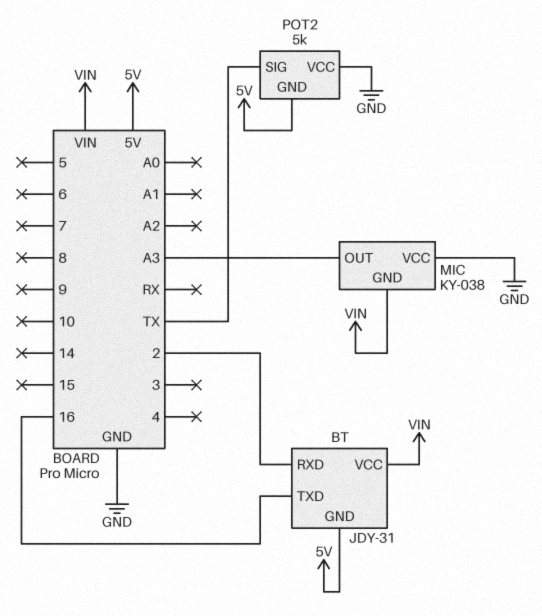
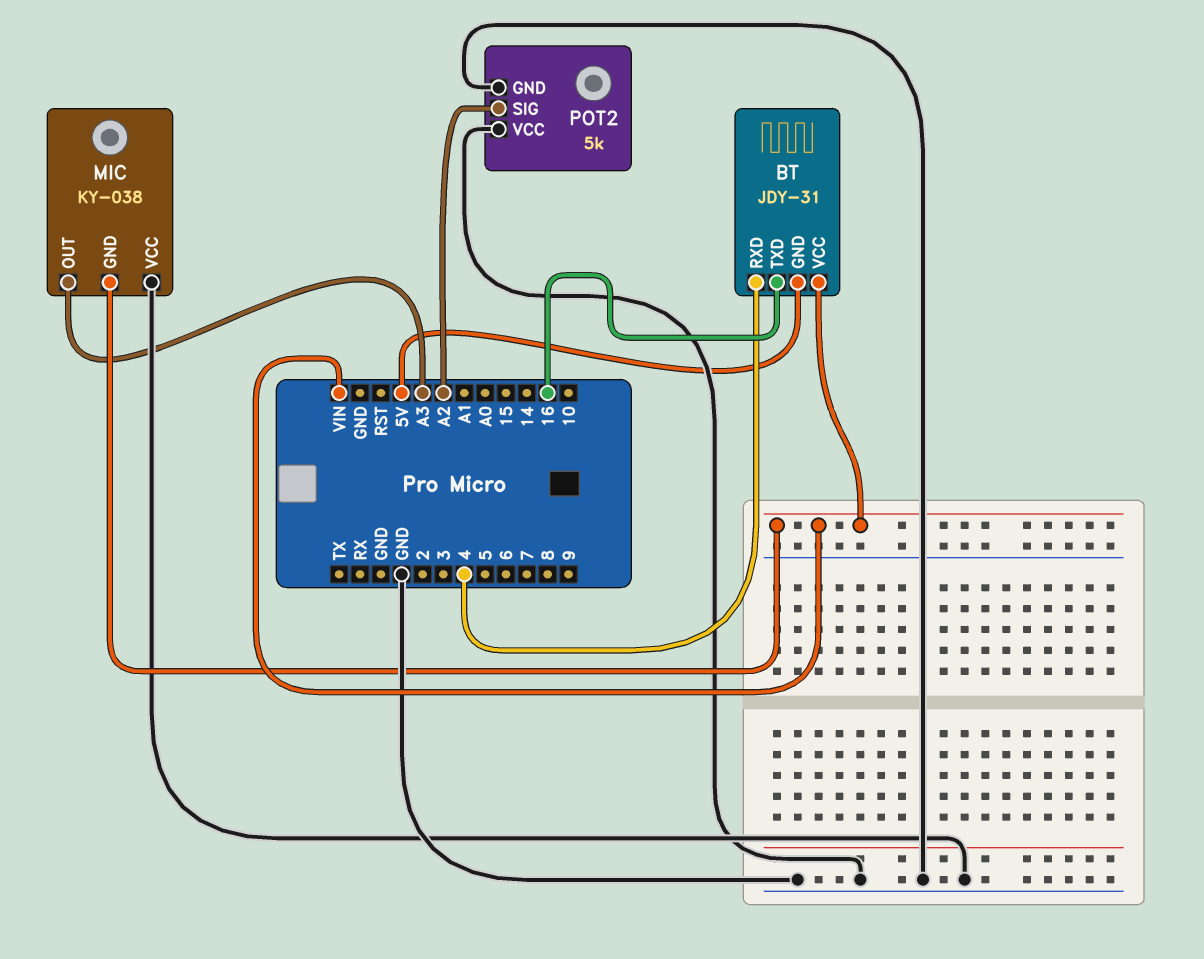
BT pin RXD: 2 -> 4
POT2 pin GND: 5V -> GND
POT2 pin SIG: TX -> A2

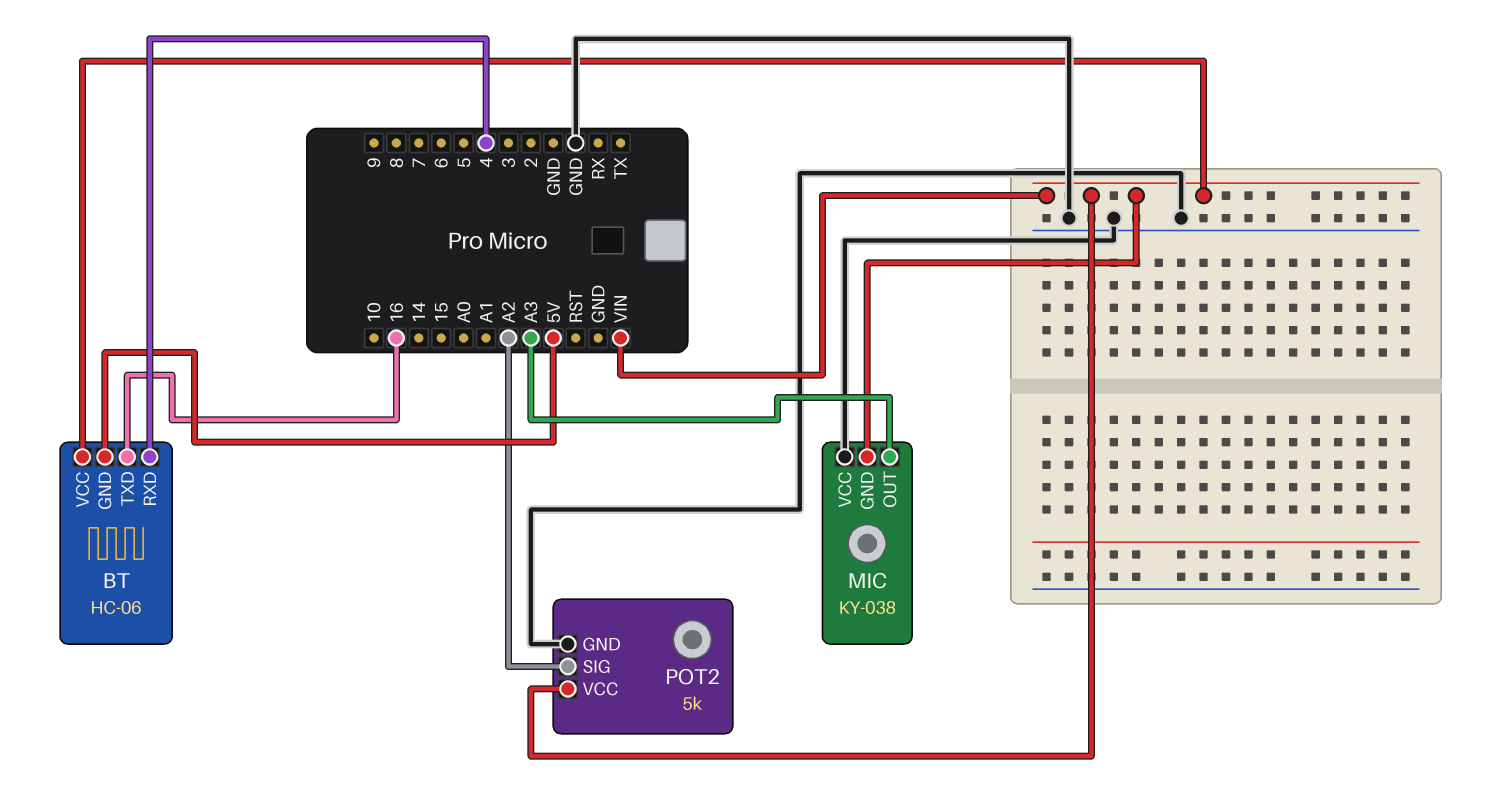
BT: JDY-31 -> HC-06
POT2 pin VCC: GND -> VIN

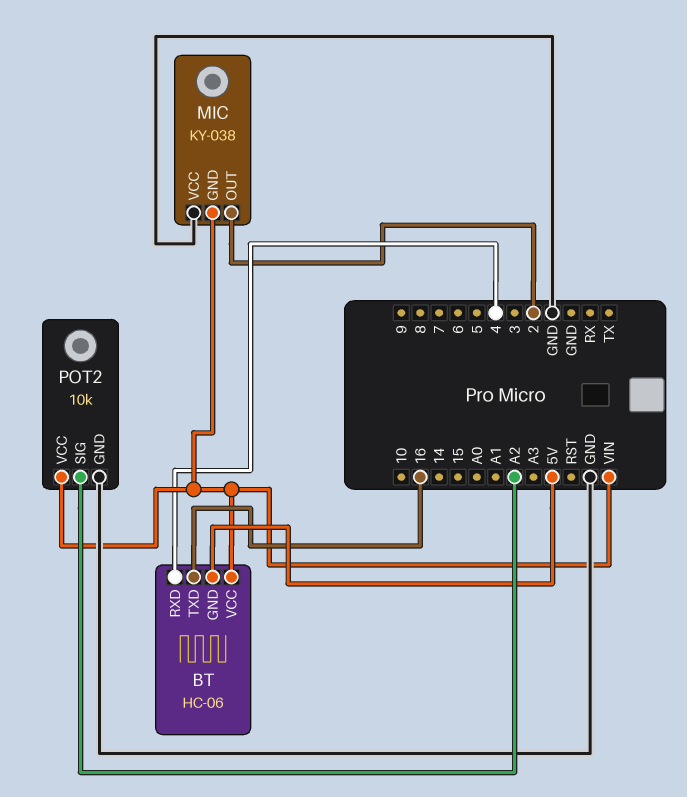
MIC pin OUT: A3 -> 2
POT2: 5k -> 10k

